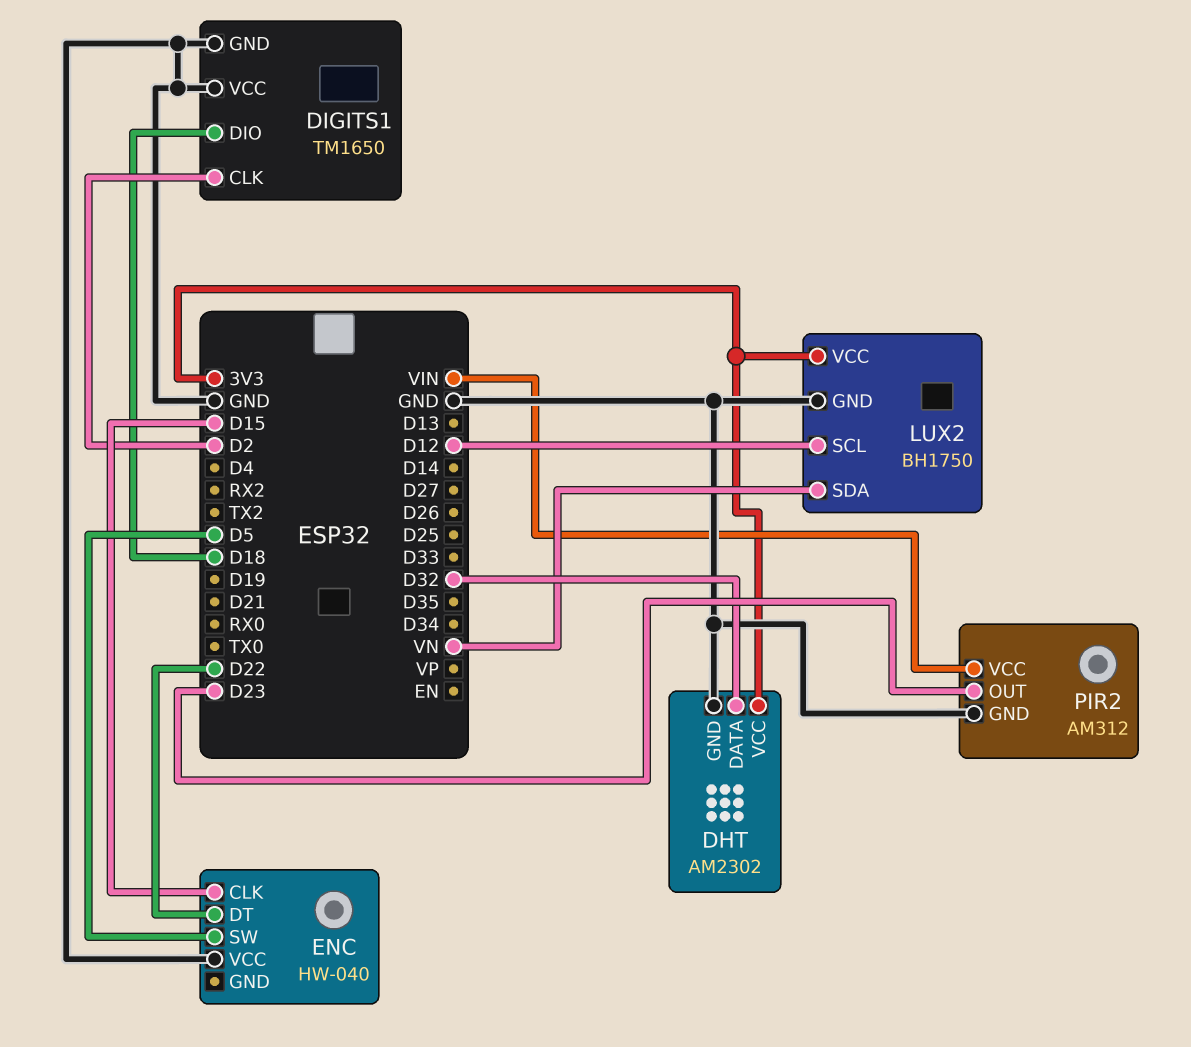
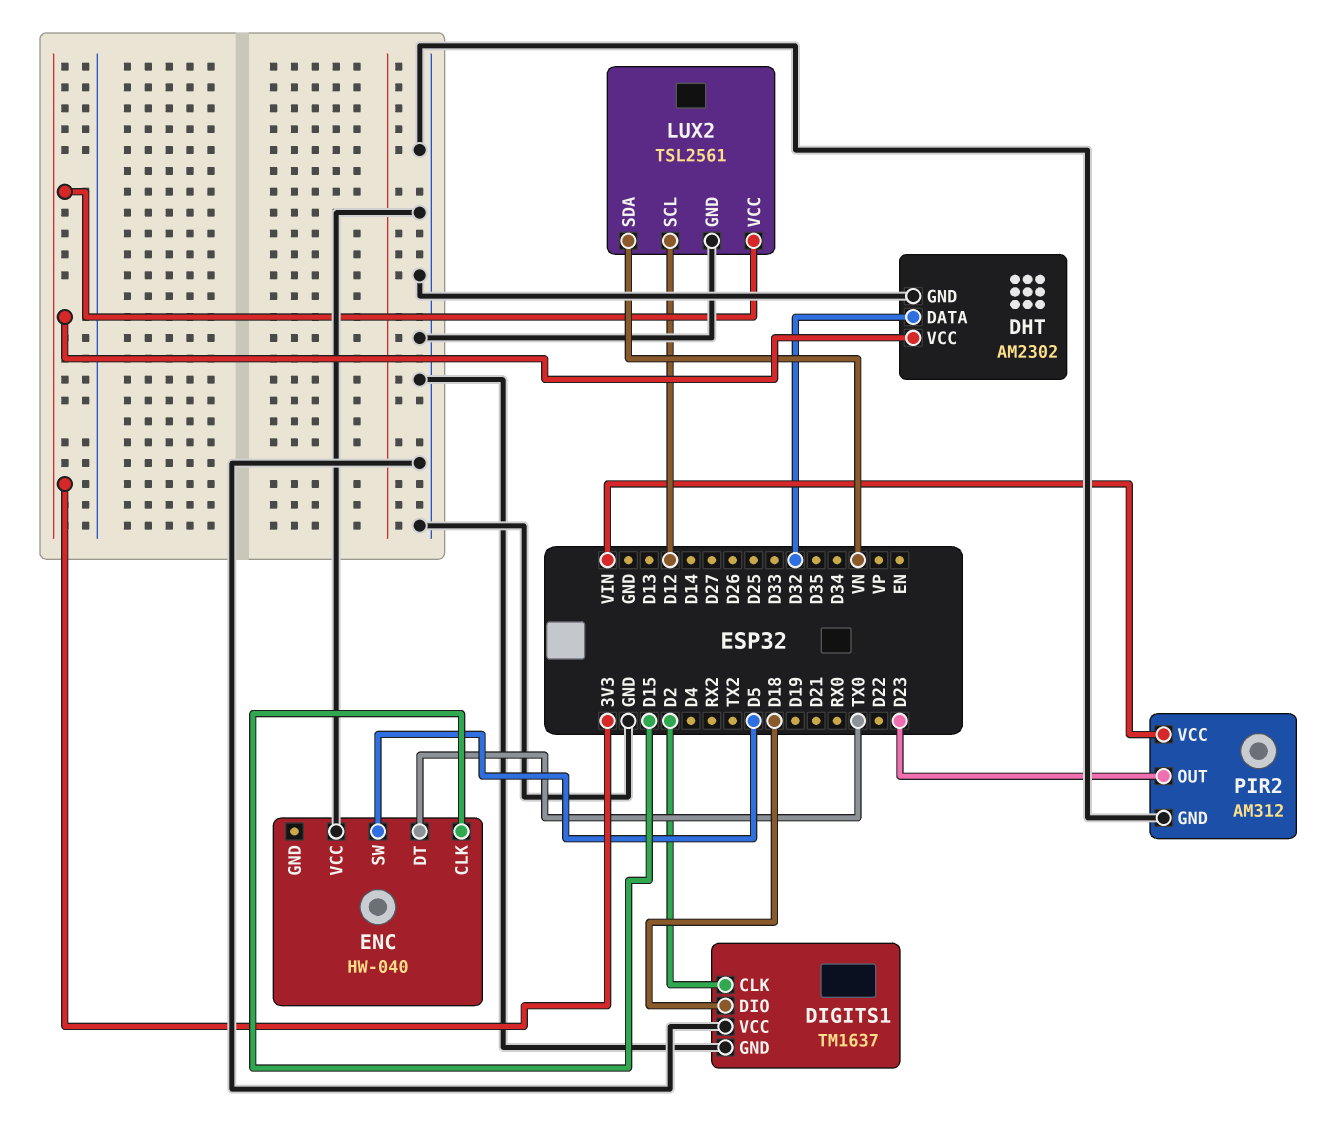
DIGITS1: TM1650 -> TM1637
ENC pin DT: D22 -> TX0
LUX2: BH1750 -> TSL2561

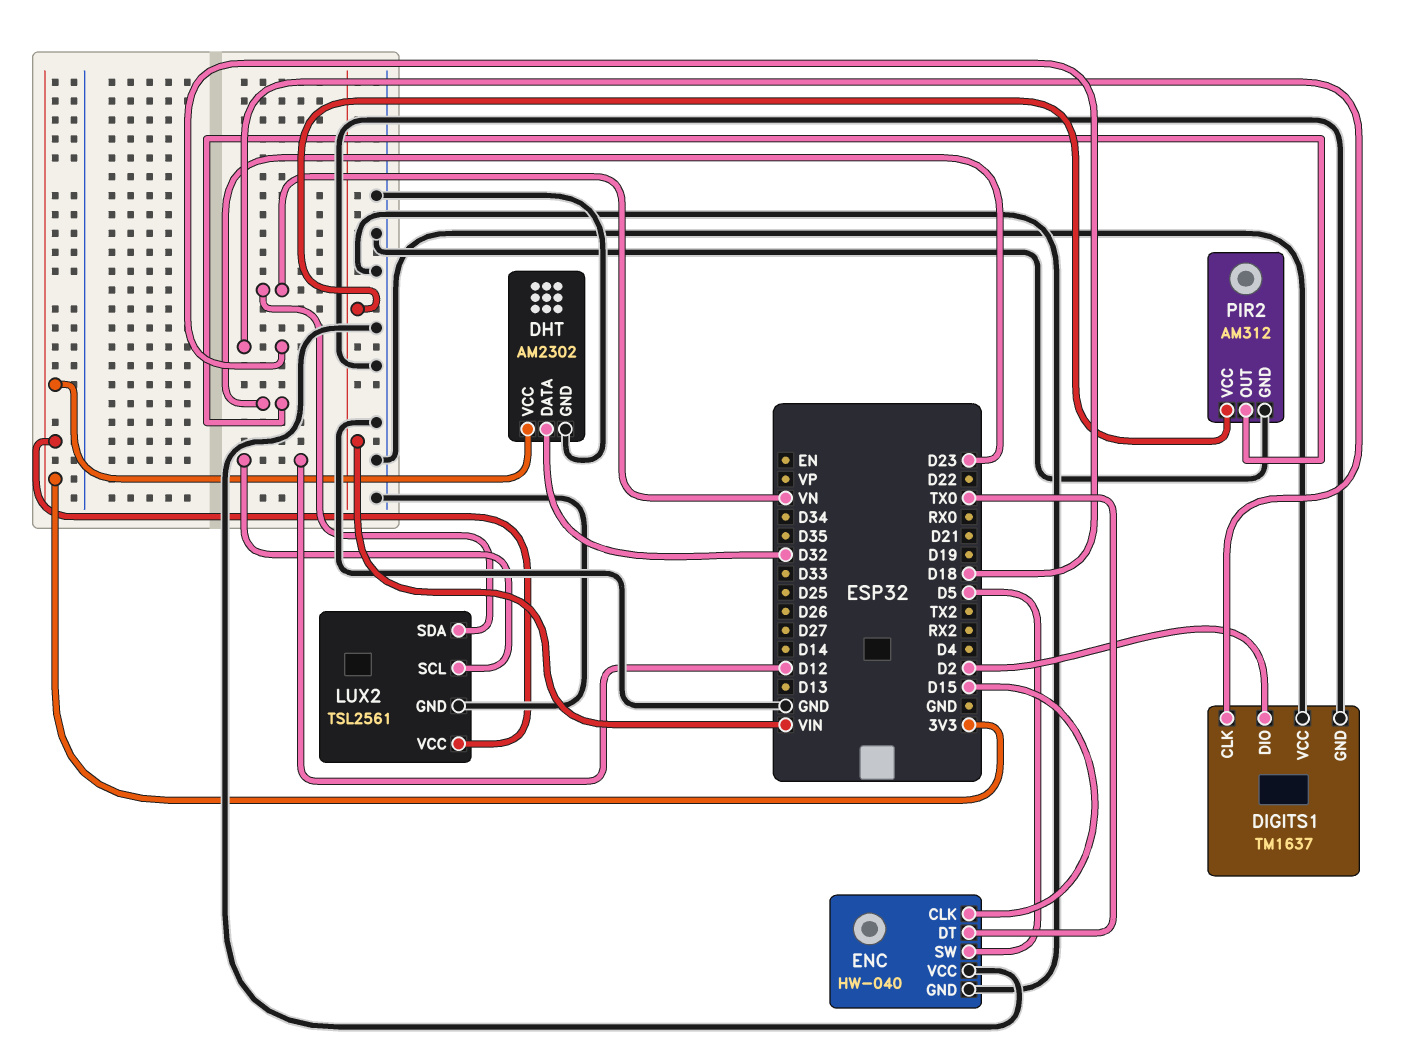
DIGITS1 pin CLK: D2 -> D18
DIGITS1 pin DIO: D18 -> D2
ENC pin GND: none -> GND

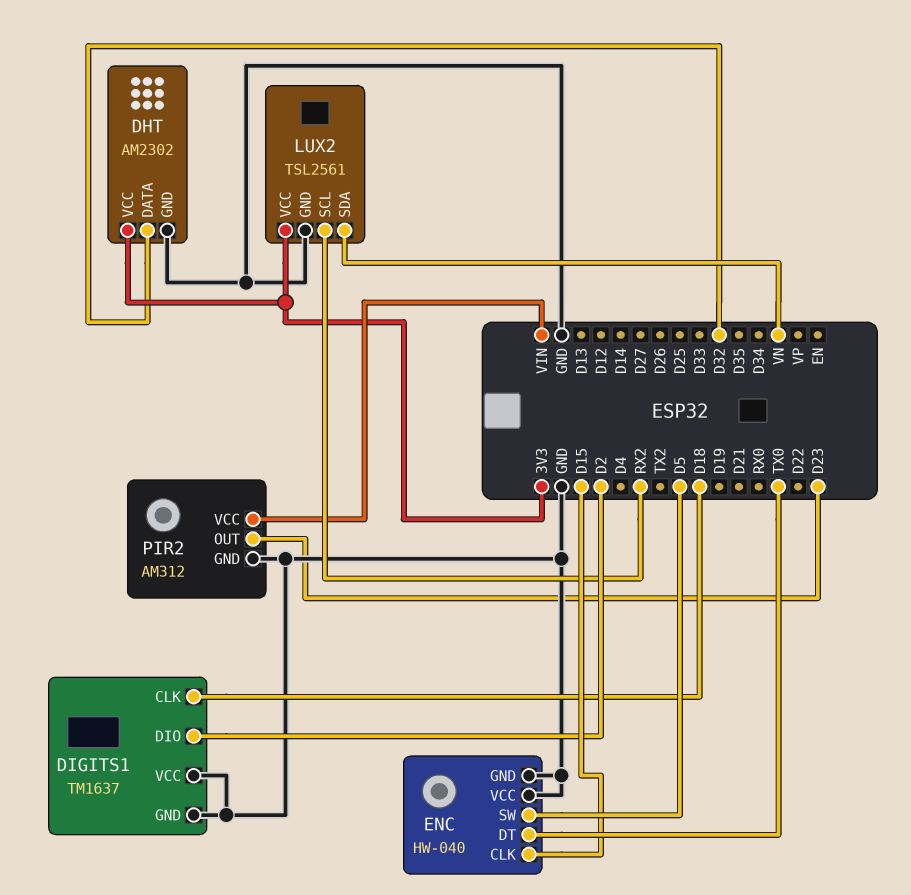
LUX2 pin SCL: D12 -> RX2

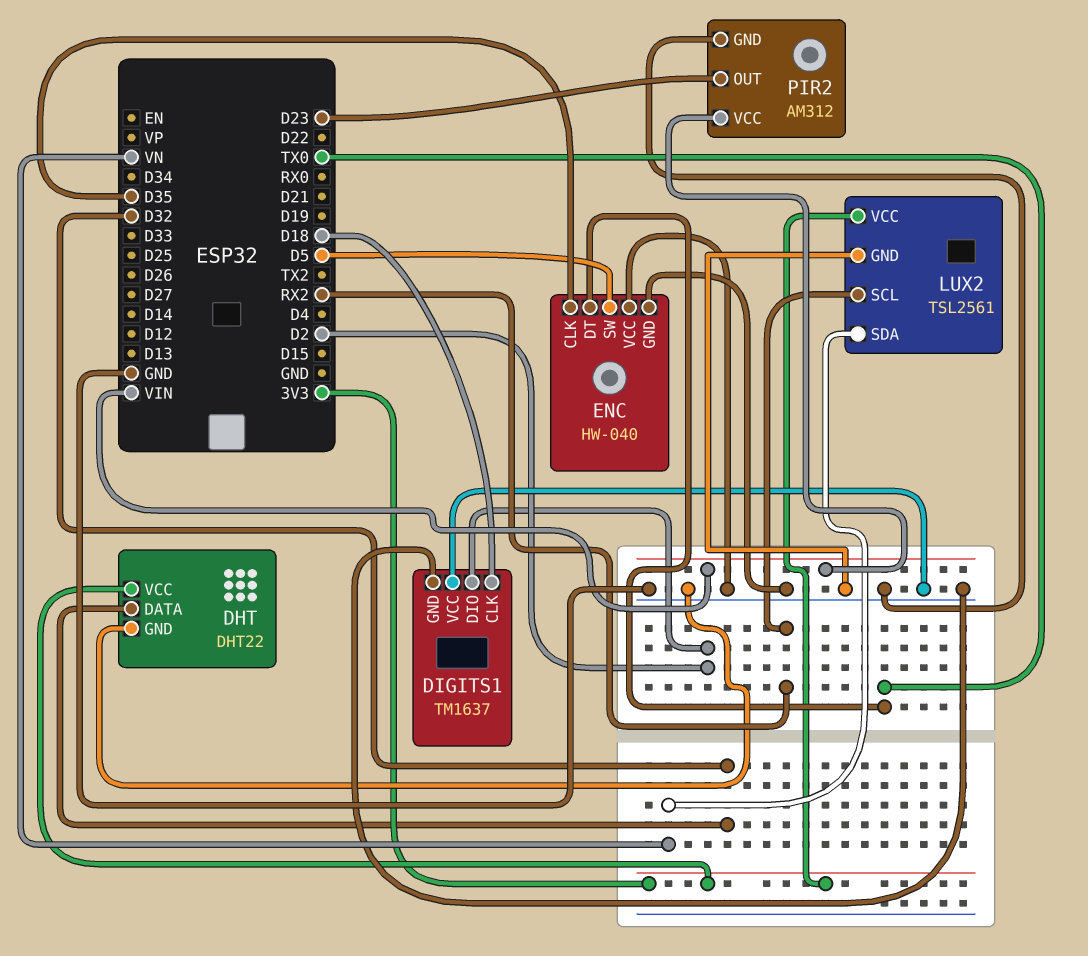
DHT: AM2302 -> DHT22
ENC pin CLK: D15 -> D35

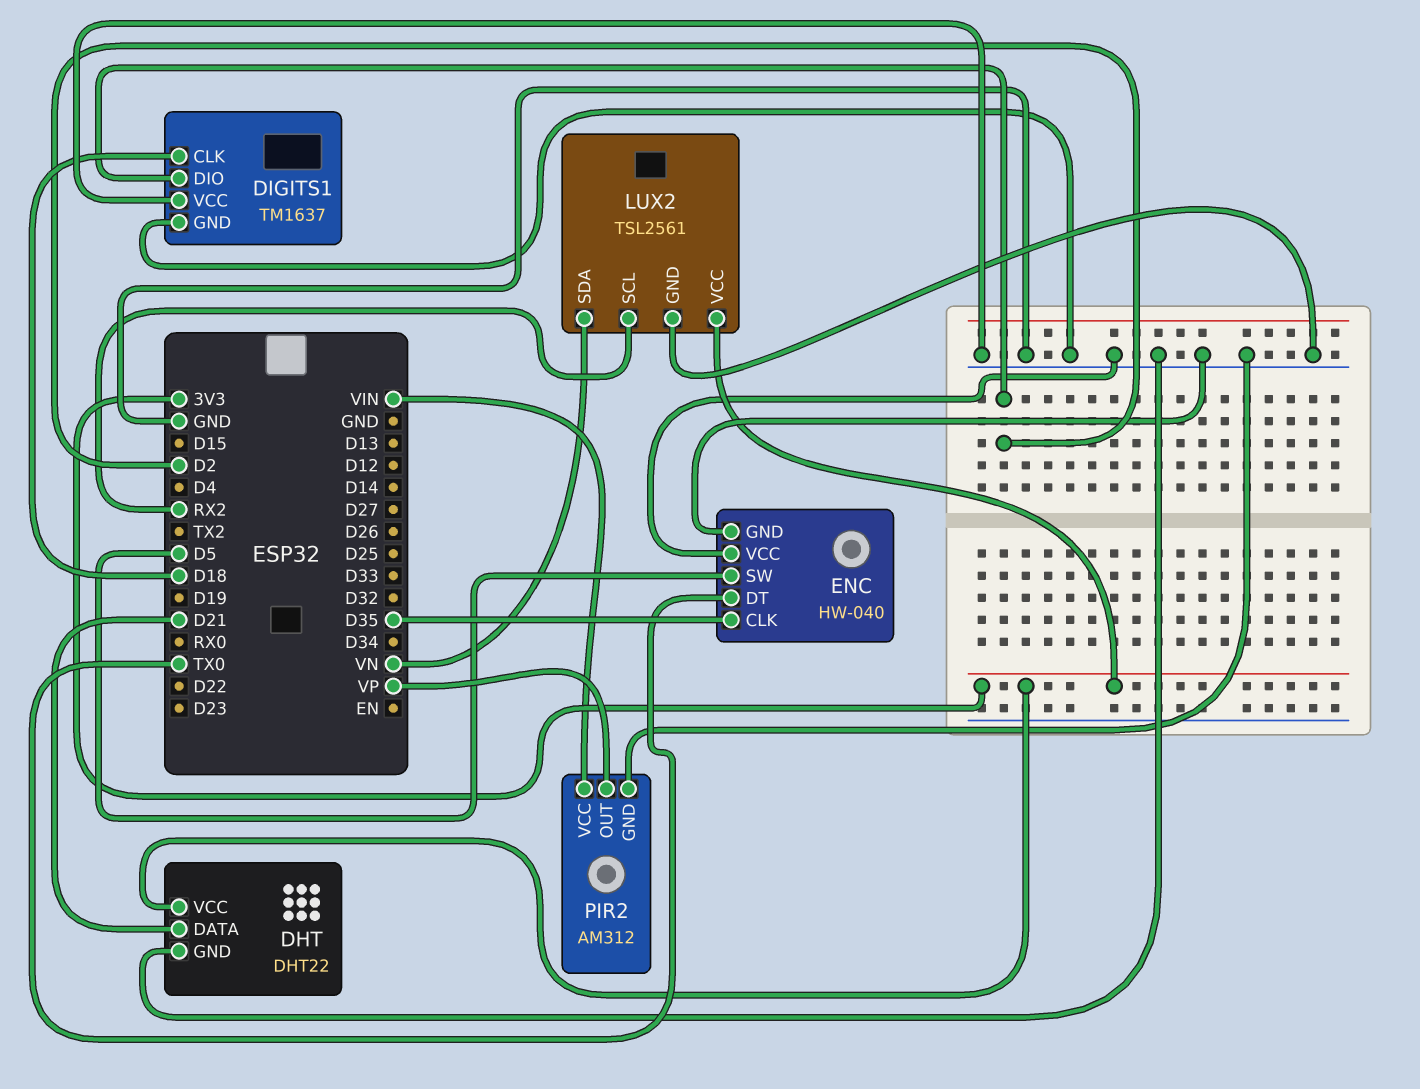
DHT pin DATA: D32 -> D21
PIR2 pin OUT: D23 -> VP

